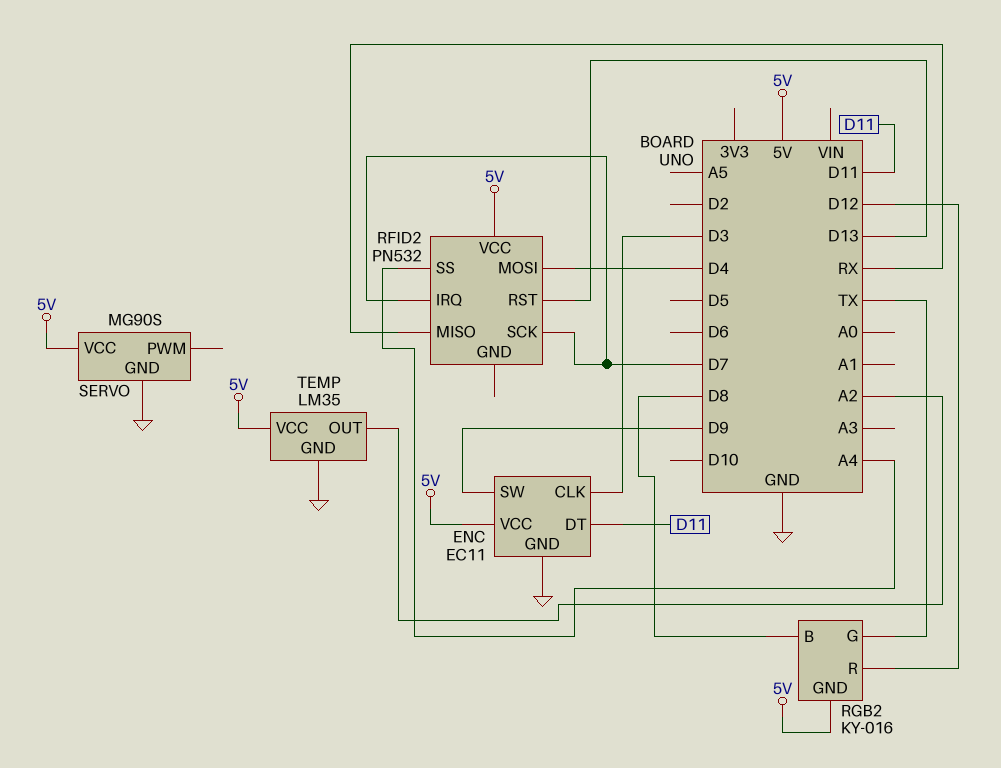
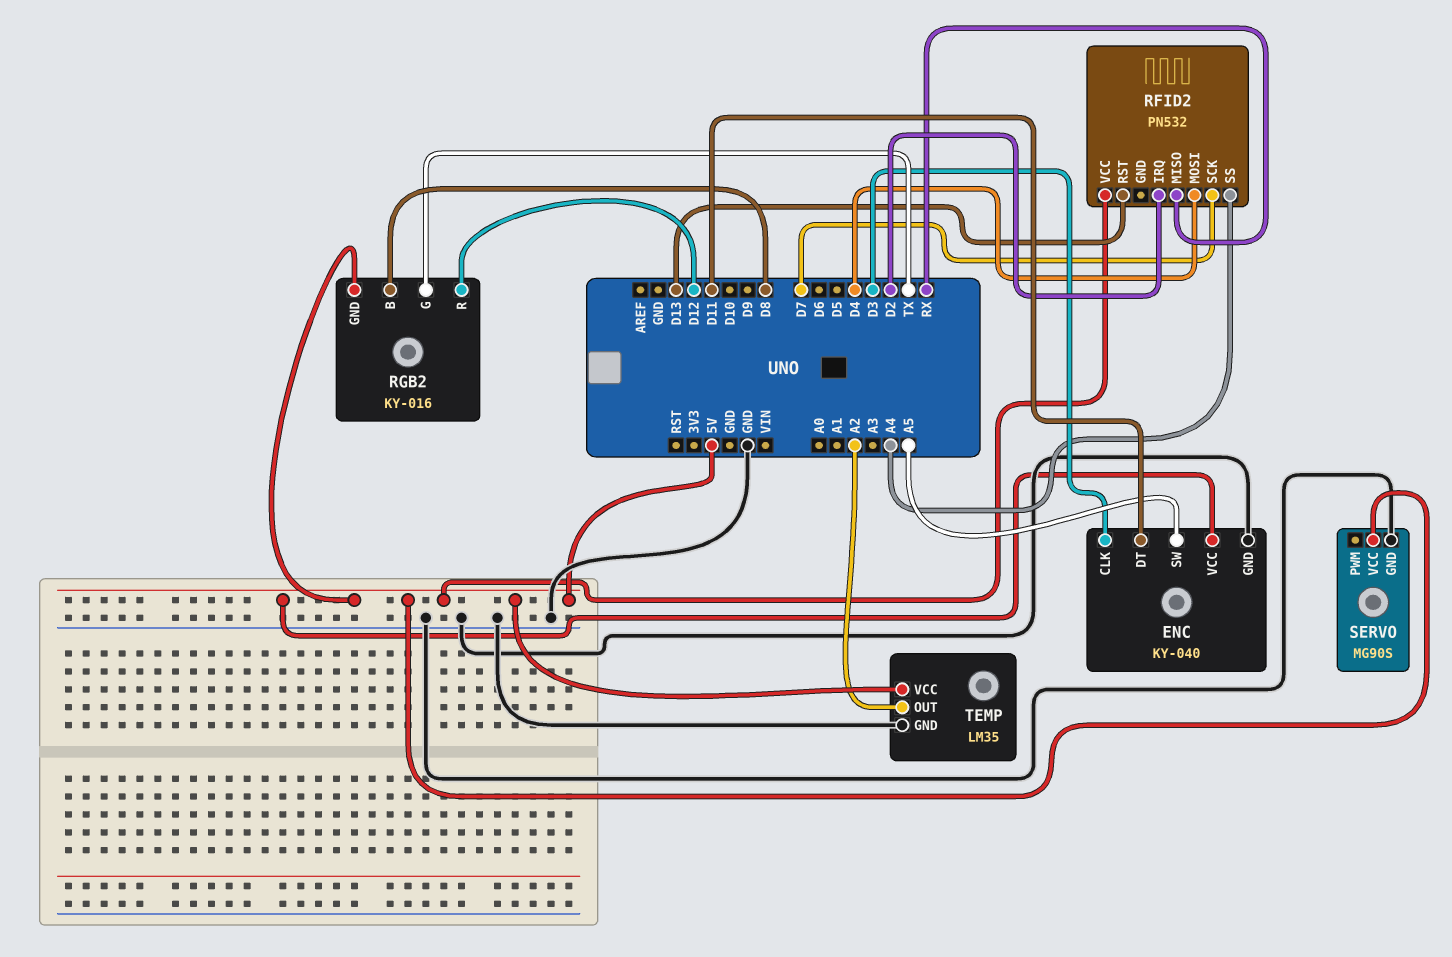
ENC: EC11 -> KY-040
ENC pin SW: D9 -> A5
RFID2 pin IRQ: D7 -> D2

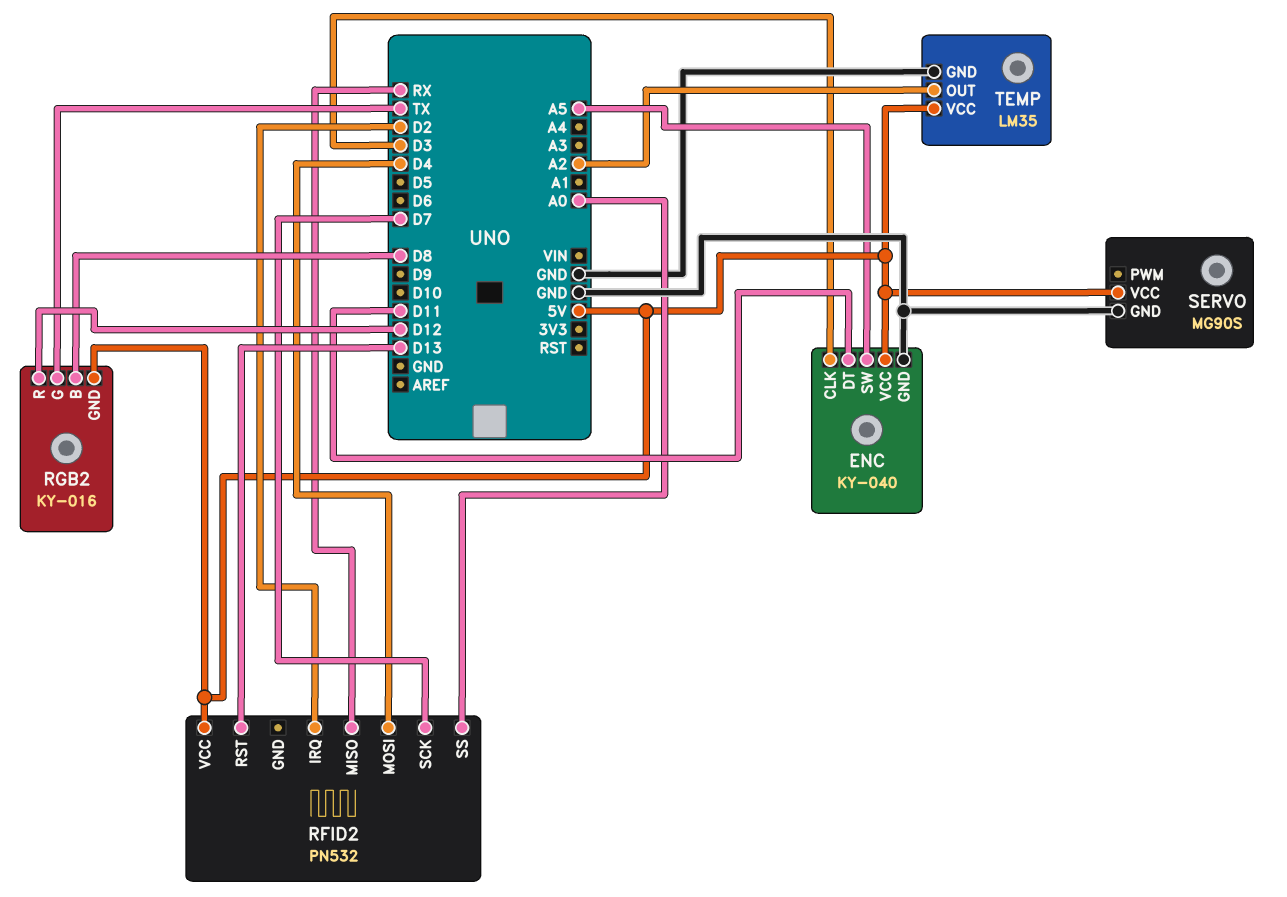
RFID2 pin SS: A4 -> A0

